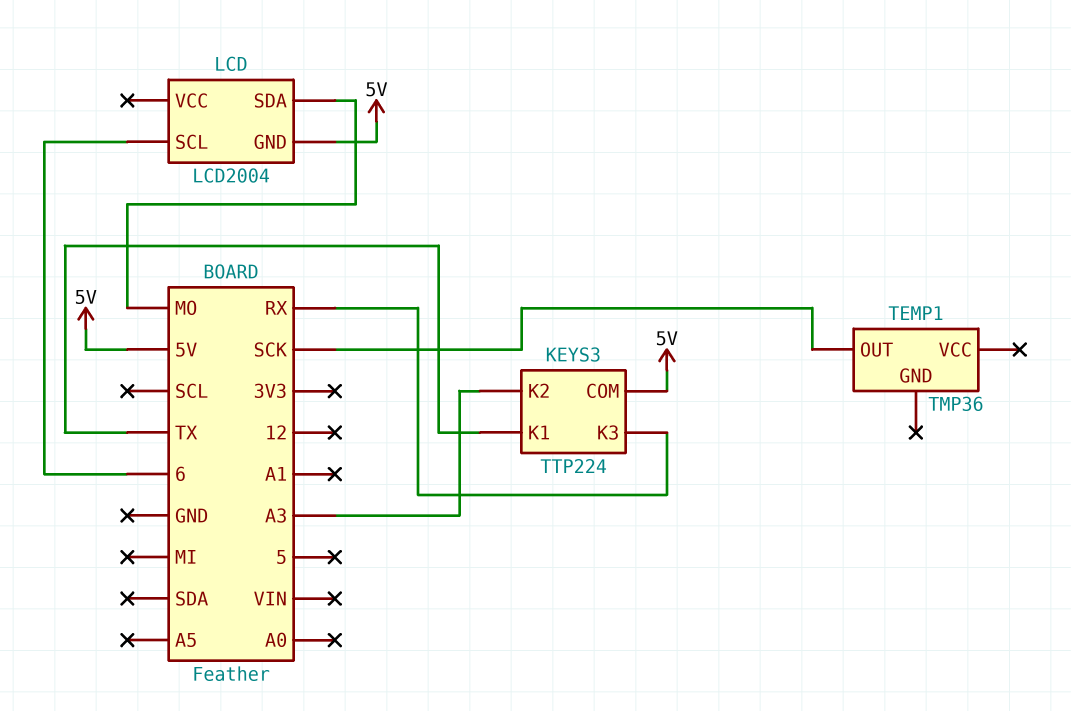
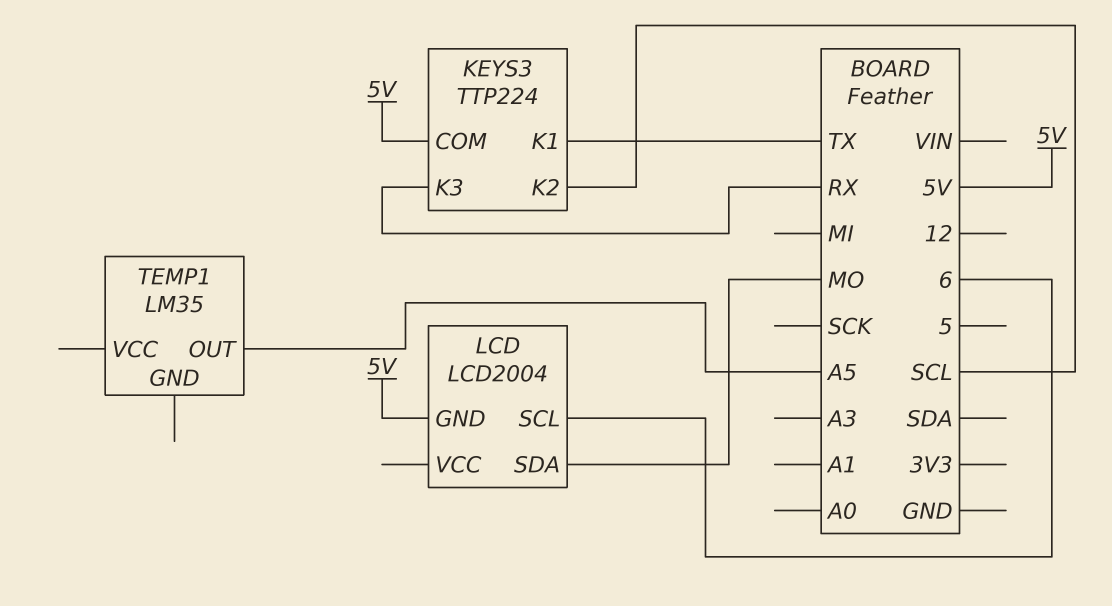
KEYS3 pin K2: A3 -> SCL
TEMP1: TMP36 -> LM35
TEMP1 pin OUT: SCK -> A5

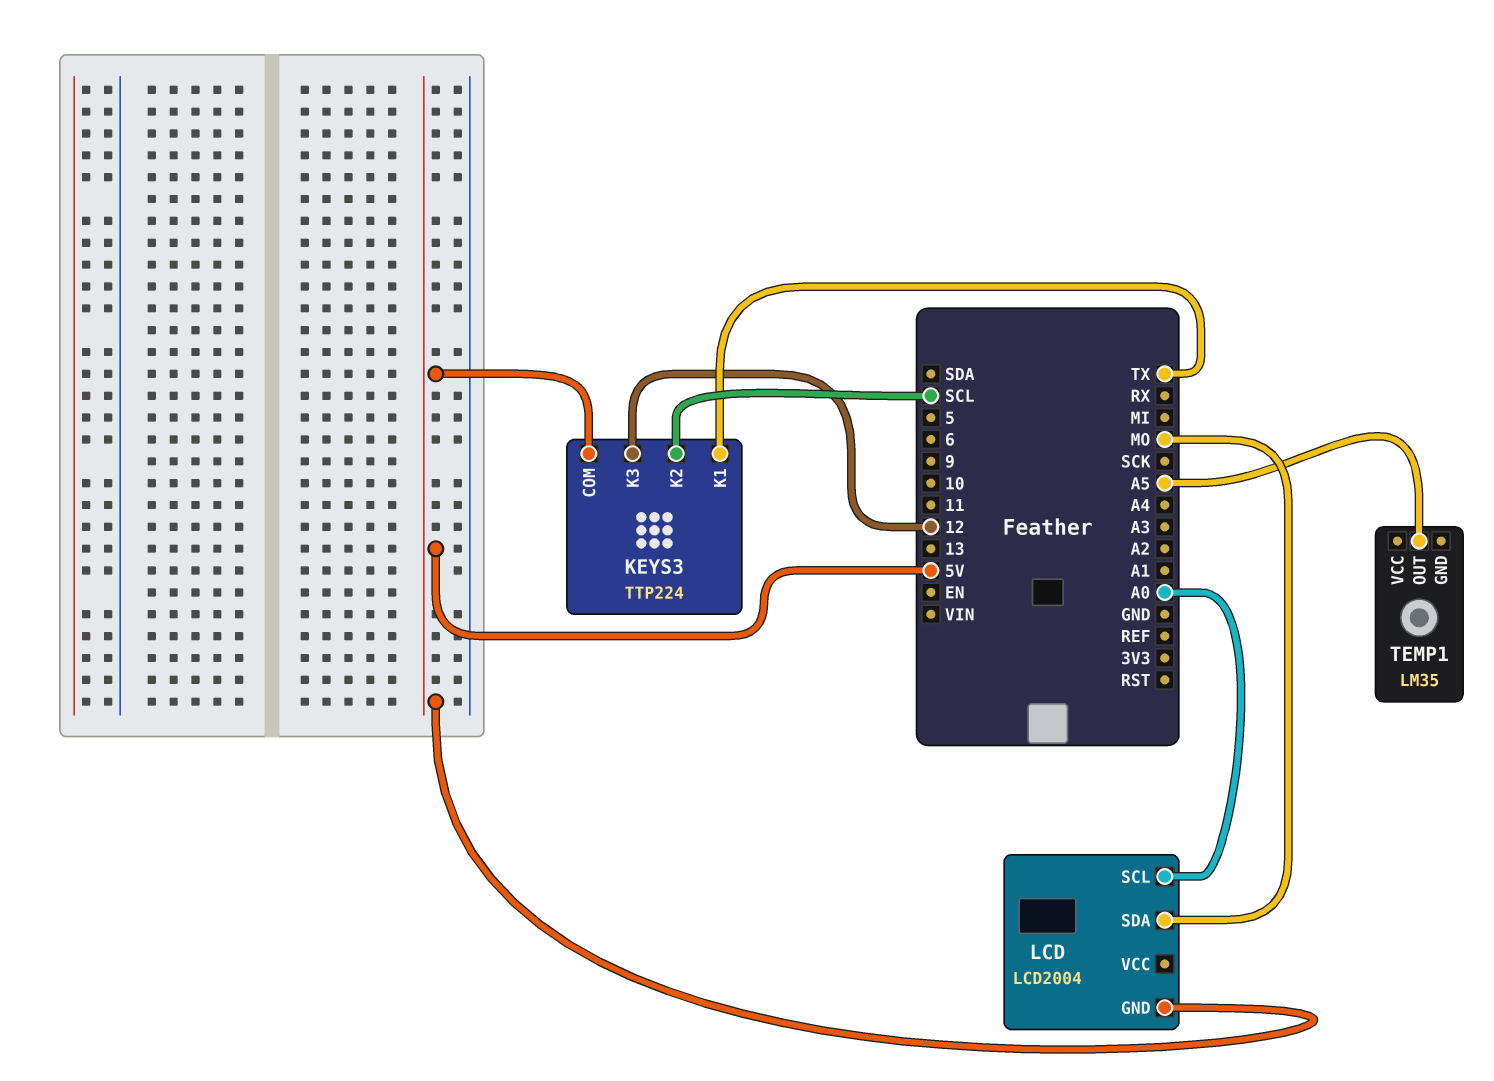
KEYS3 pin K3: RX -> 12
LCD pin SCL: 6 -> A0

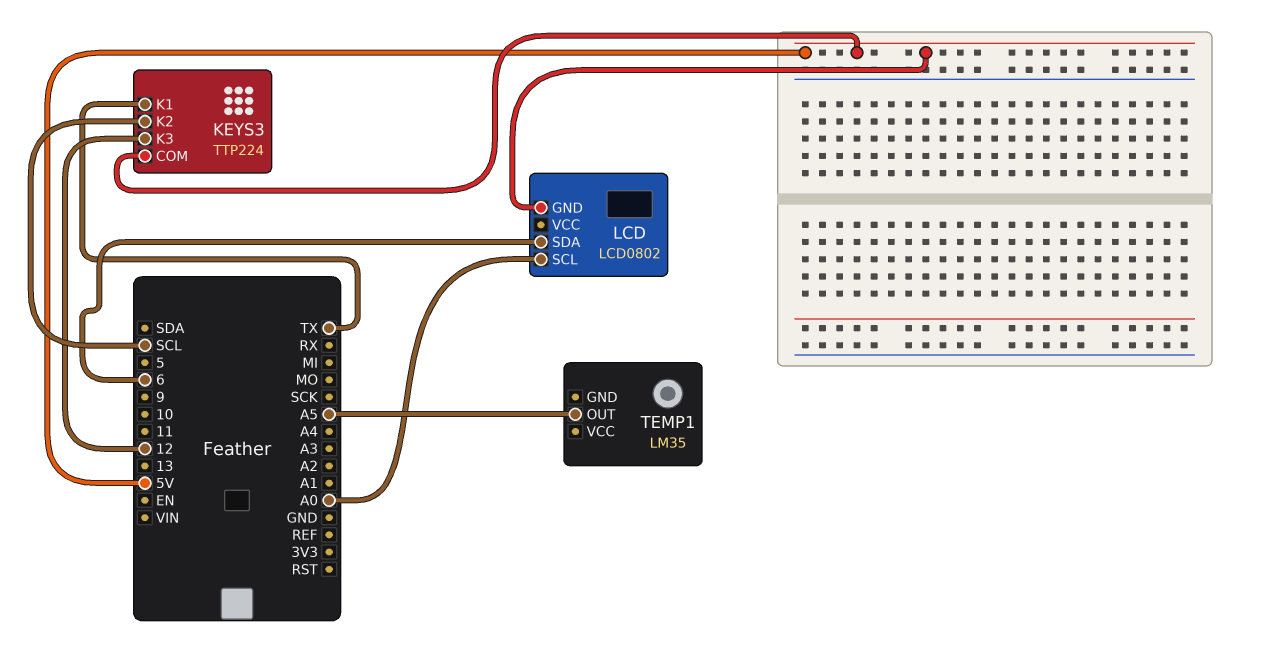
LCD: LCD2004 -> LCD0802
LCD pin SDA: MO -> 6

